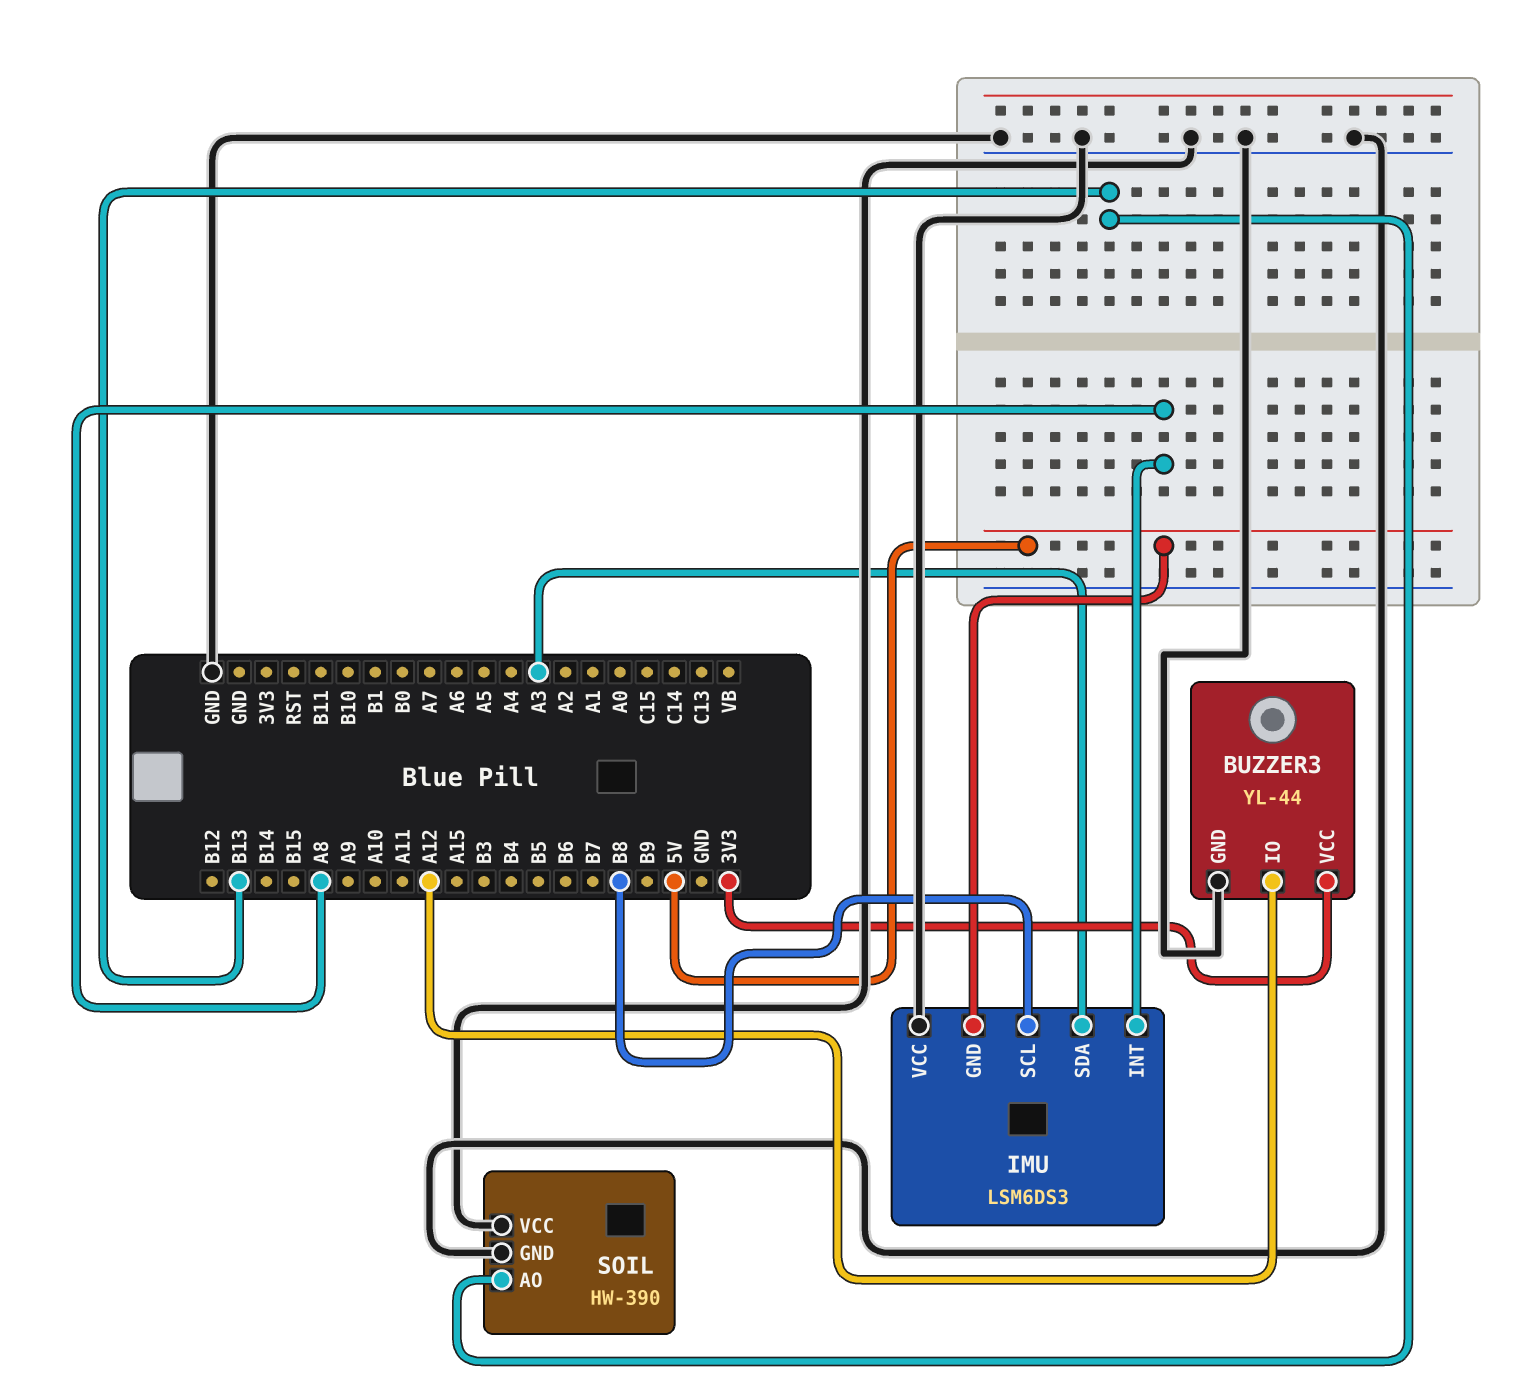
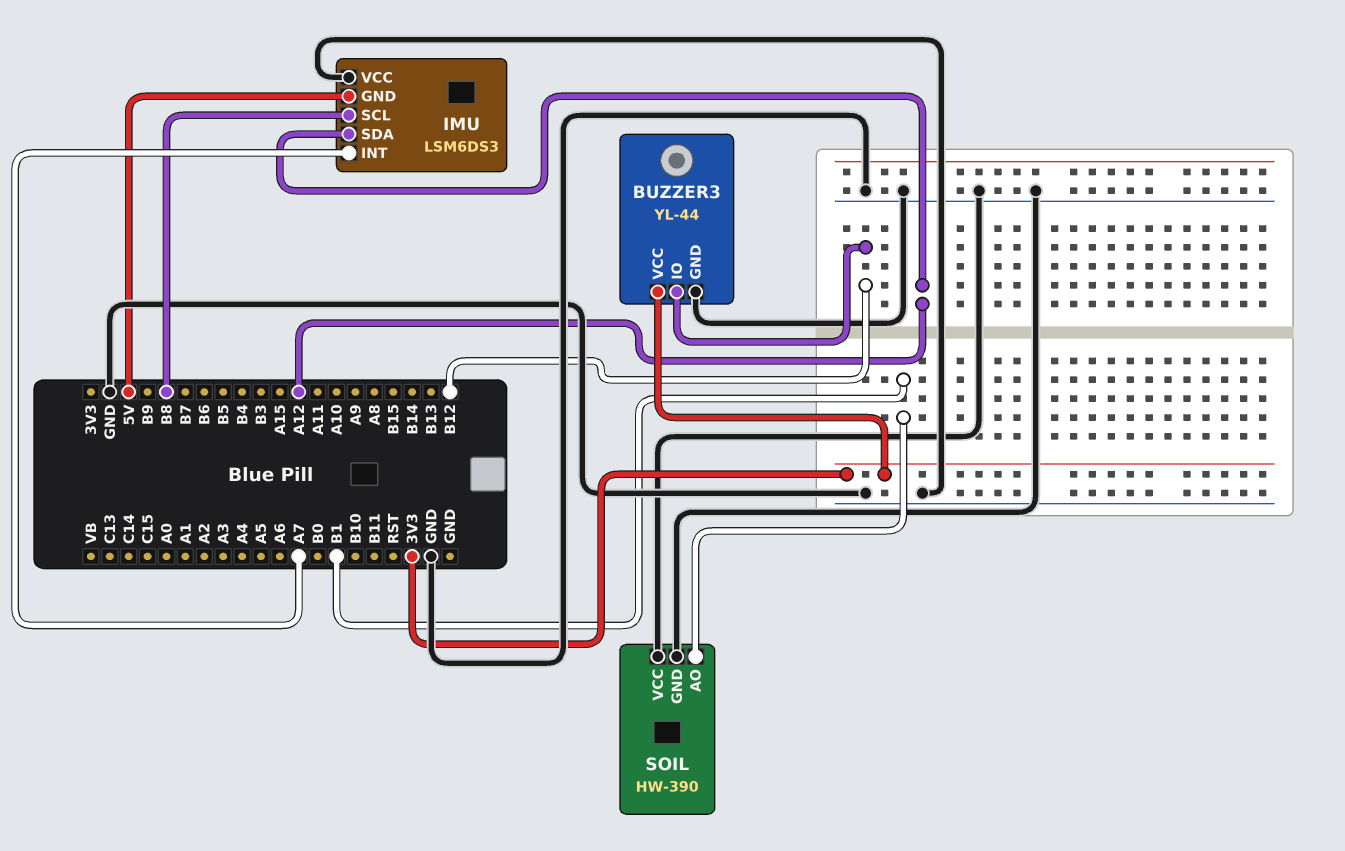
BUZZER3 pin IO: A12 -> B12
IMU pin INT: A8 -> A7
IMU pin SDA: A3 -> A12
SOIL pin AO: B13 -> B1

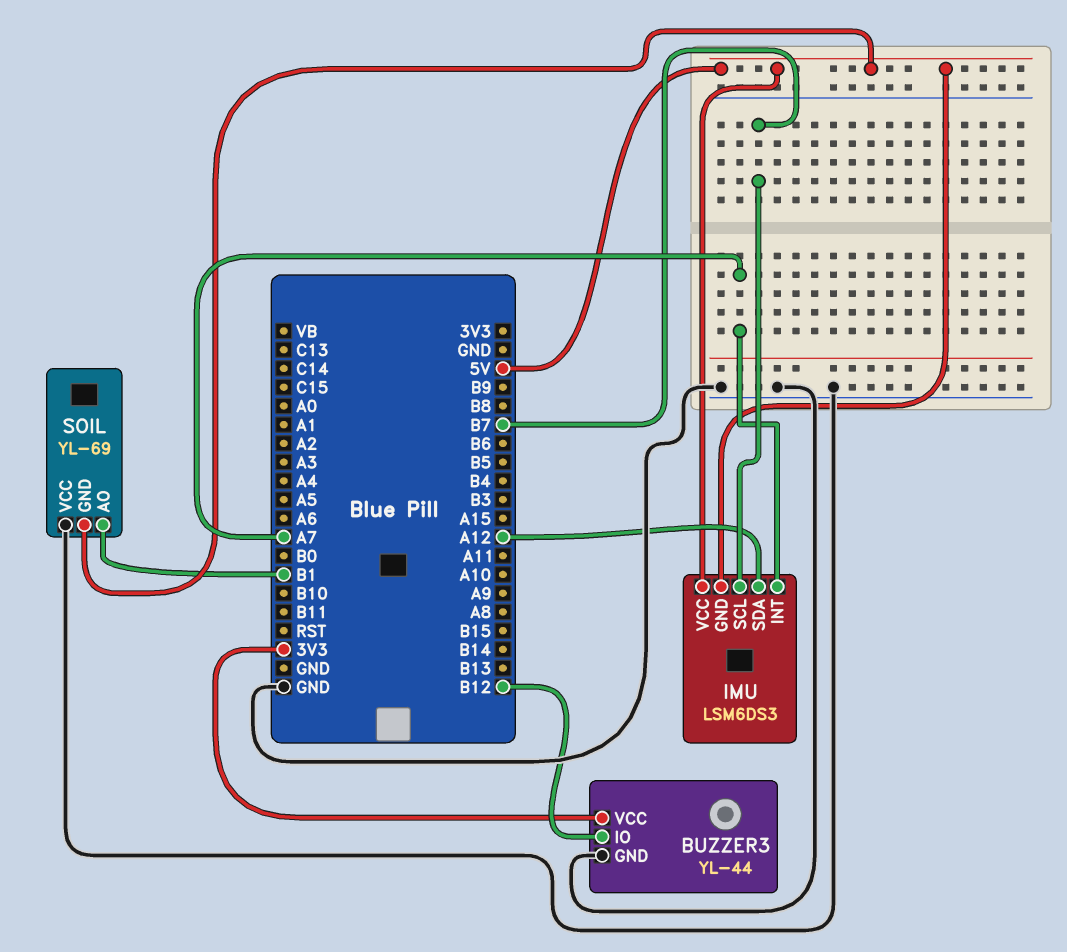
IMU pin SCL: B8 -> B7
IMU pin VCC: GND -> 5V
SOIL: HW-390 -> YL-69
SOIL pin GND: GND -> 5V

